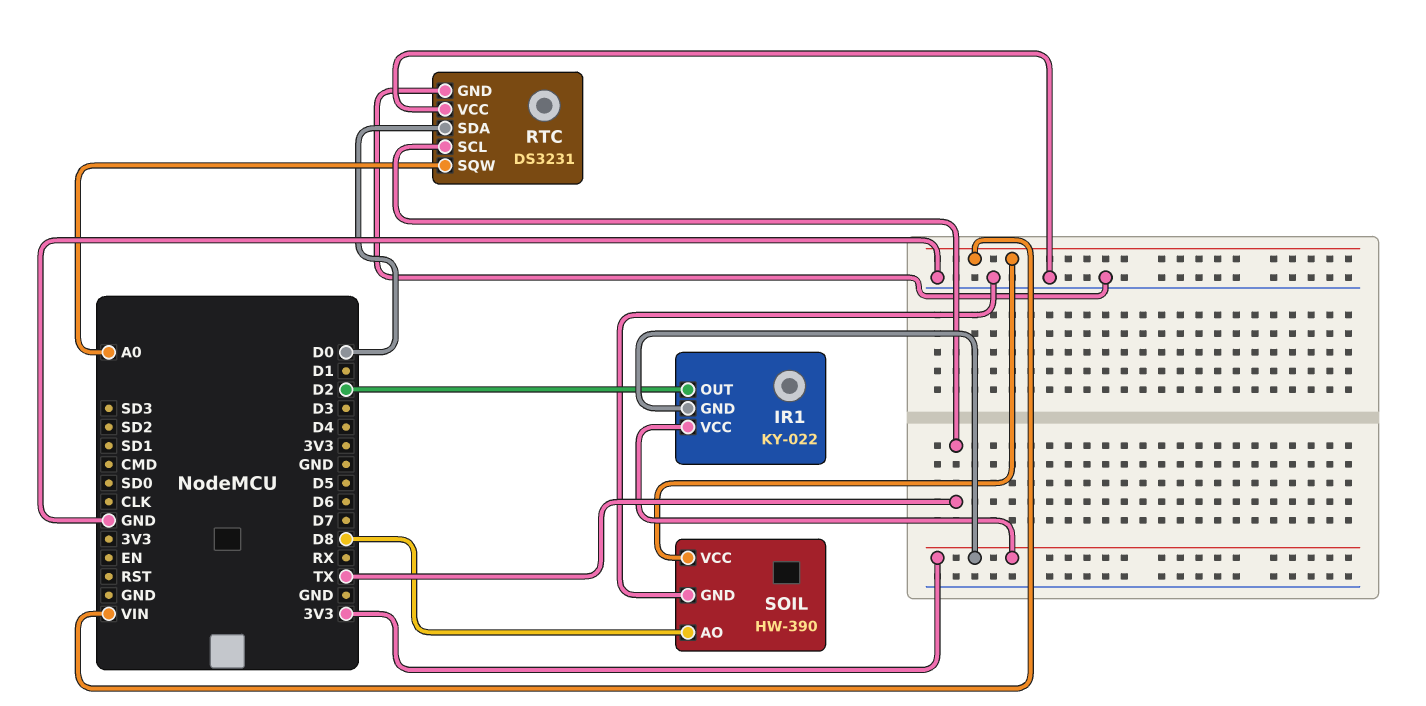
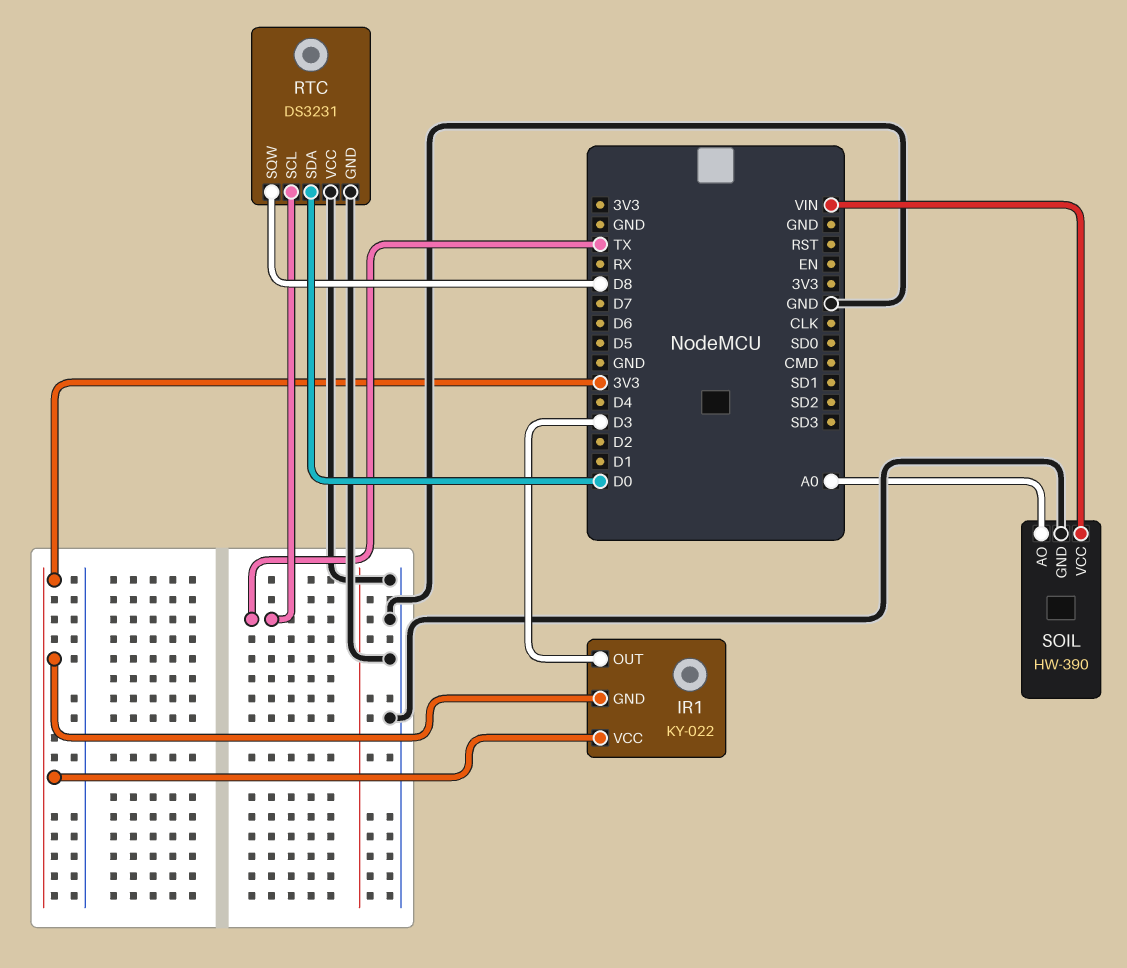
IR1 pin OUT: D2 -> D3
RTC pin SQW: A0 -> D8
SOIL pin AO: D8 -> A0

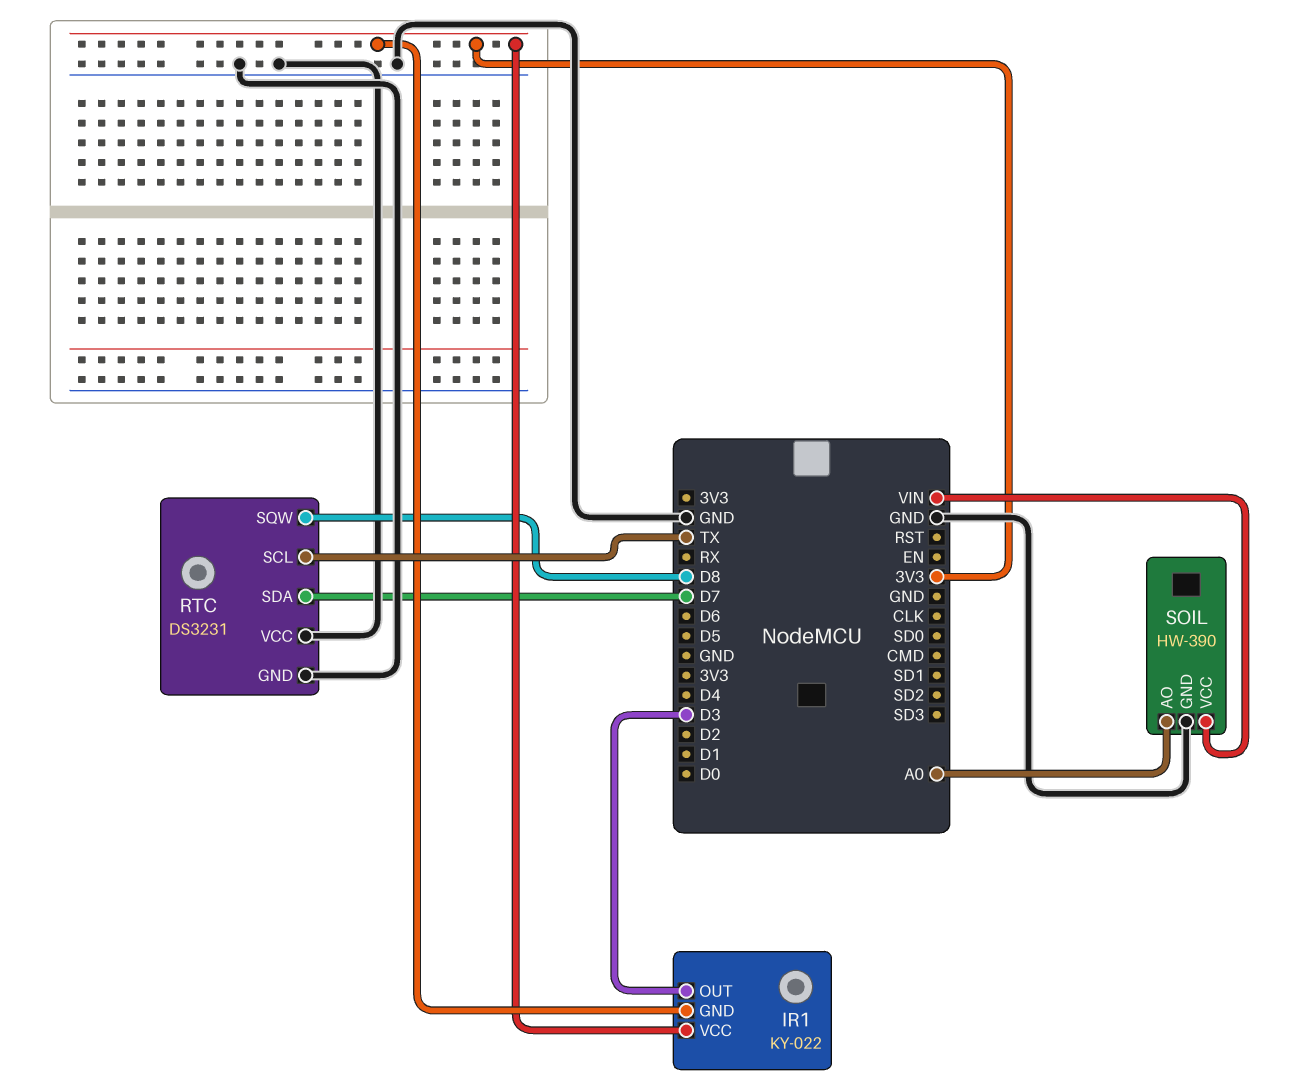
RTC pin SDA: D0 -> D7

